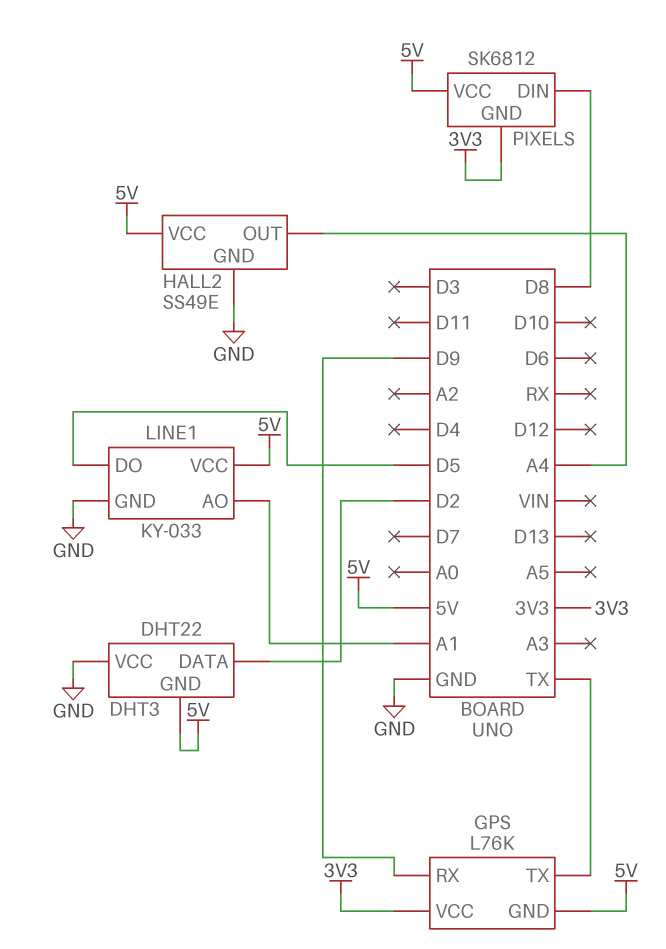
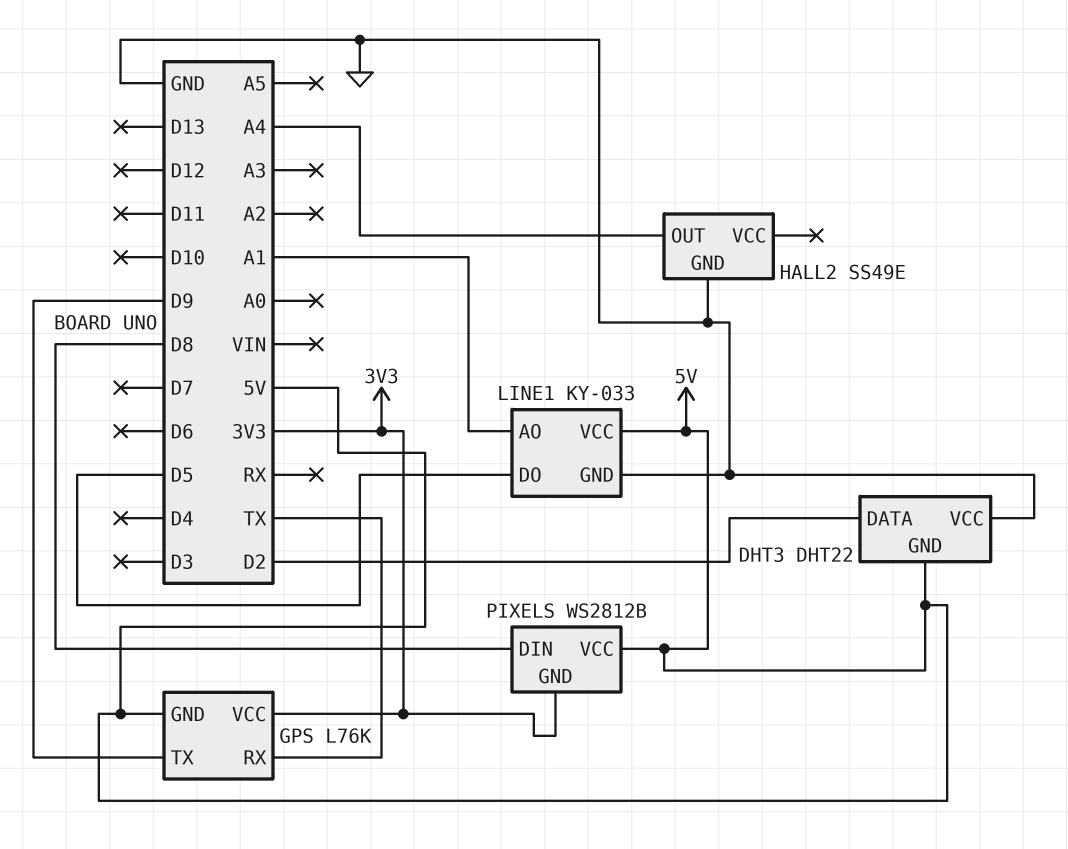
GPS pin RX: D9 -> TX
GPS pin TX: TX -> D9
HALL2 pin VCC: 5V -> none
PIXELS: SK6812 -> WS2812B

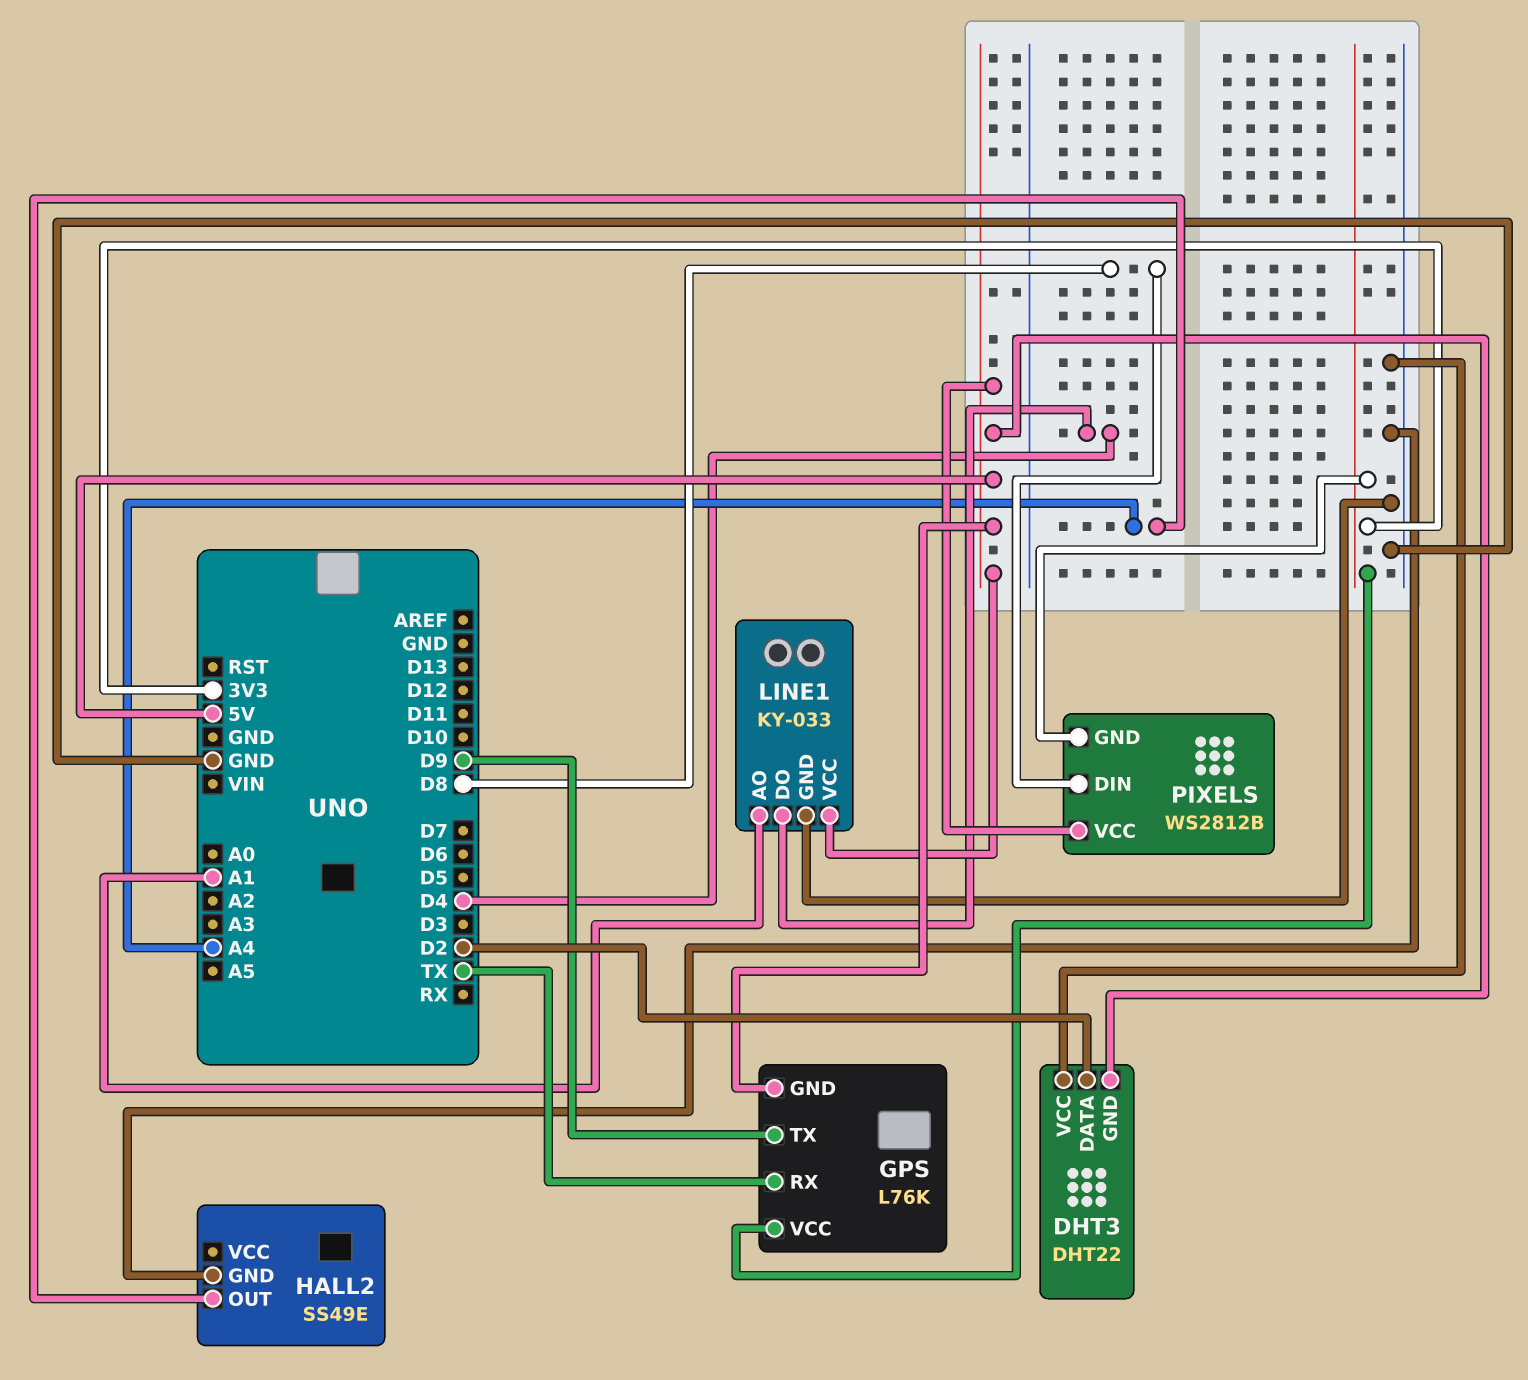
LINE1 pin DO: D5 -> D4

